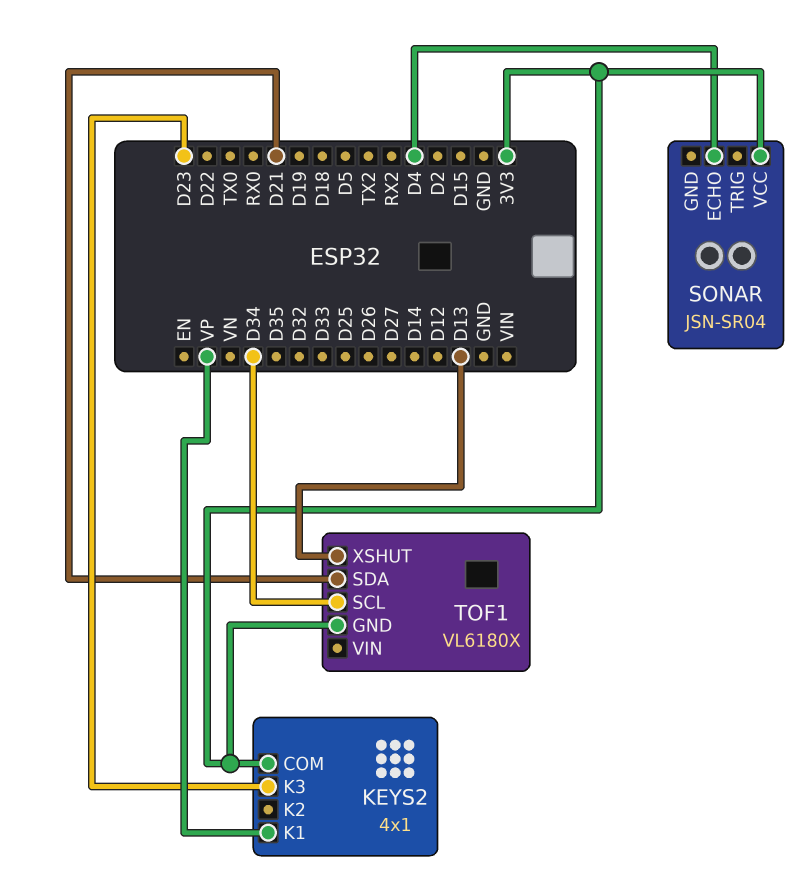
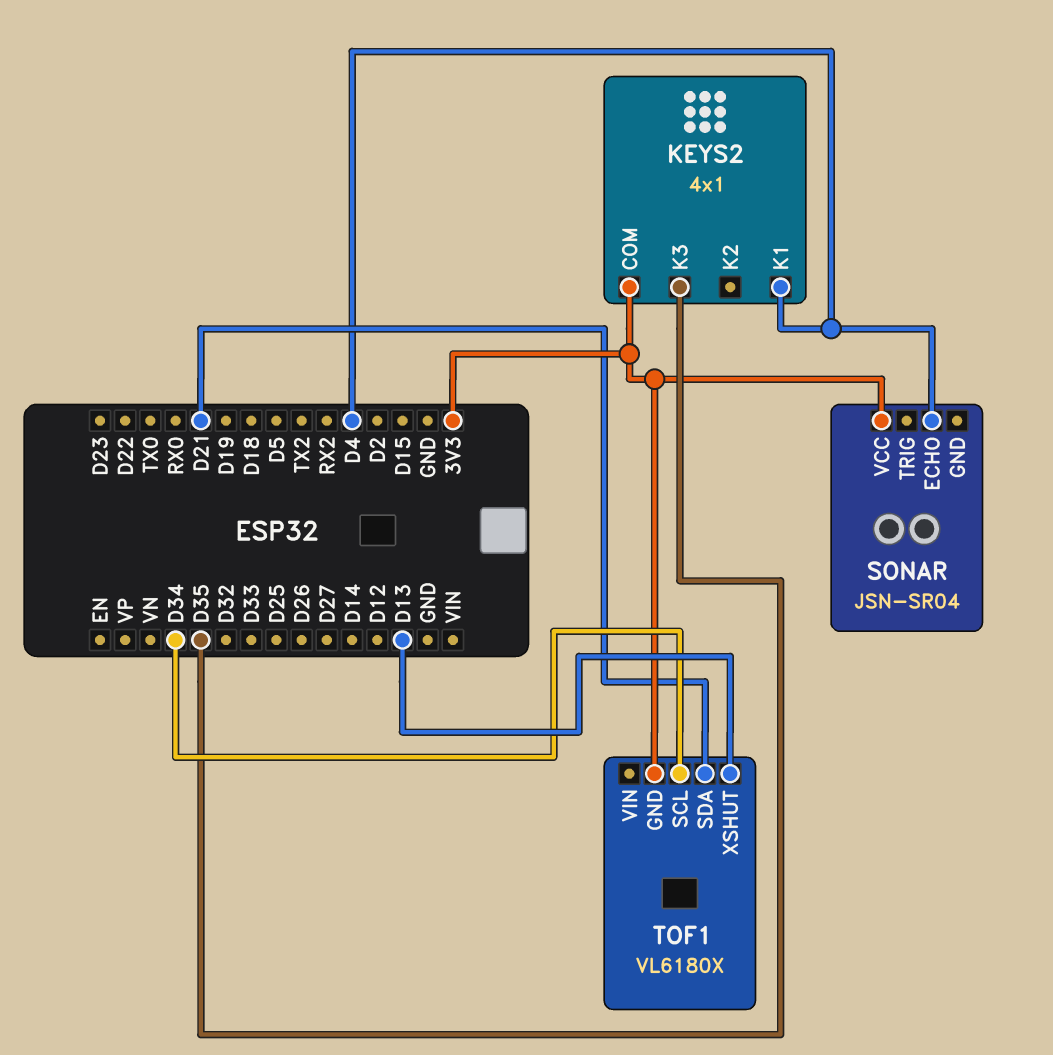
KEYS2 pin K1: VP -> D4
KEYS2 pin K3: D23 -> D35

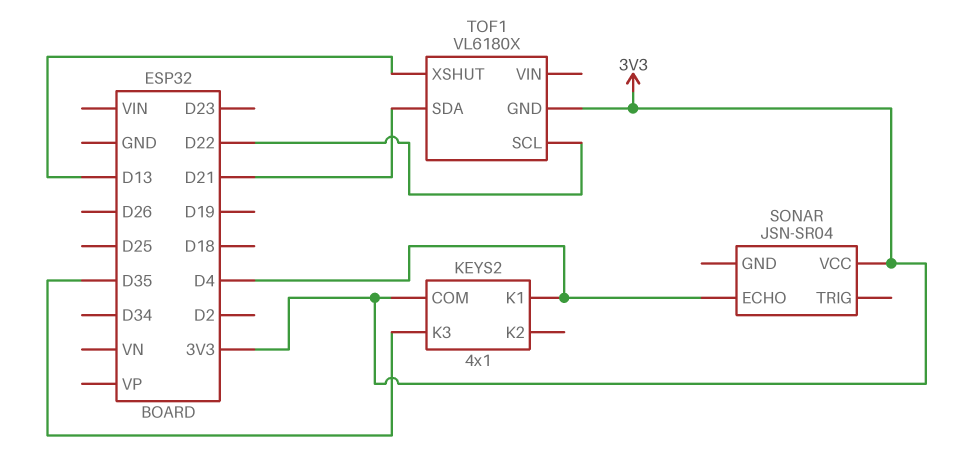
TOF1 pin SCL: D34 -> D22

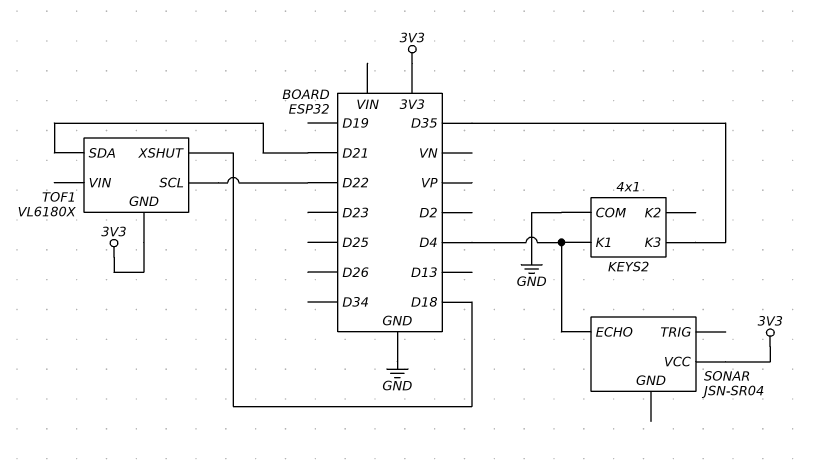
KEYS2 pin COM: 3V3 -> GND
TOF1 pin XSHUT: D13 -> D18

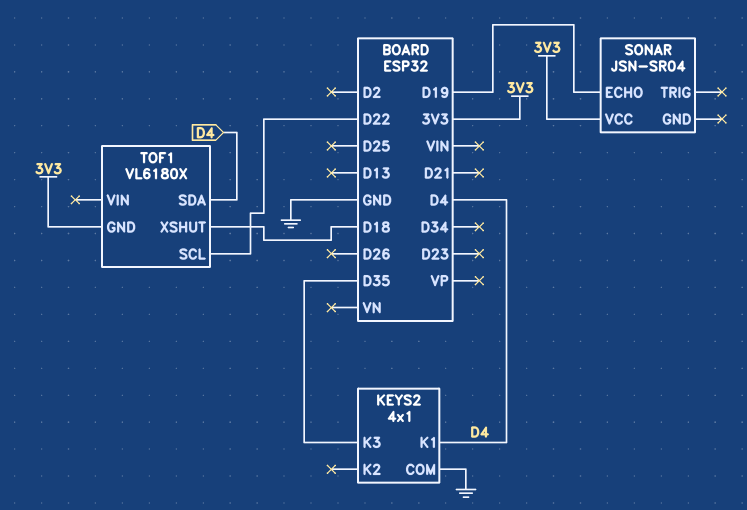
SONAR pin ECHO: D4 -> D19
TOF1 pin SDA: D21 -> D4

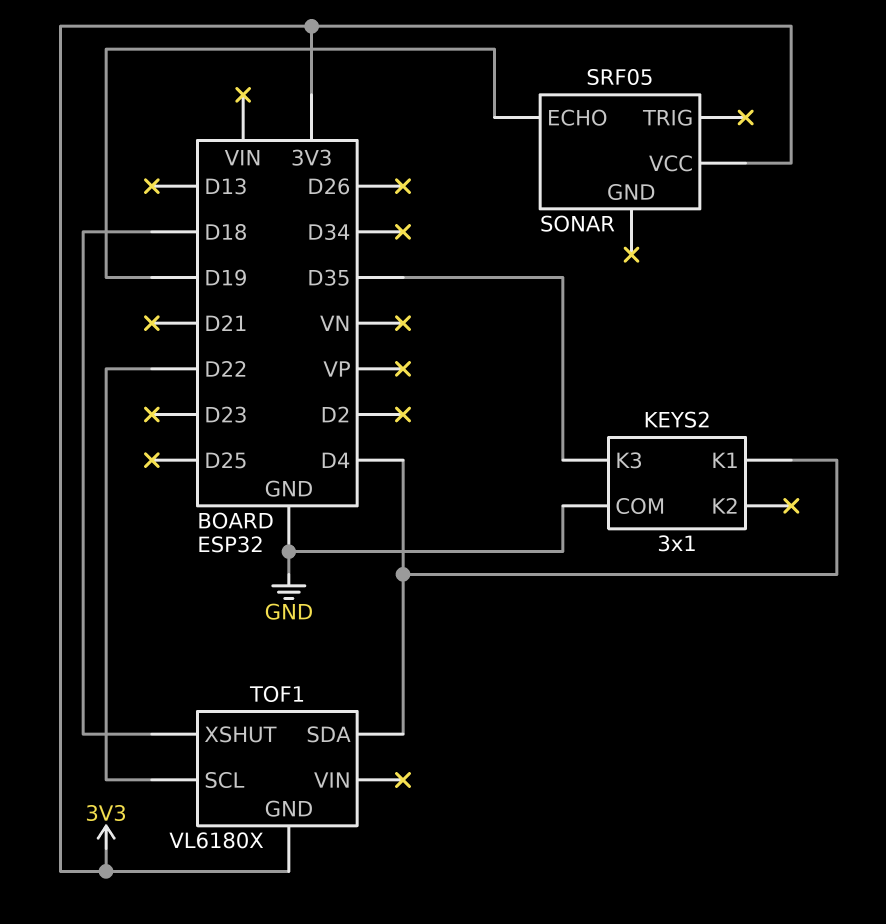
KEYS2: 4x1 -> 3x1
SONAR: JSN-SR04 -> SRF05

